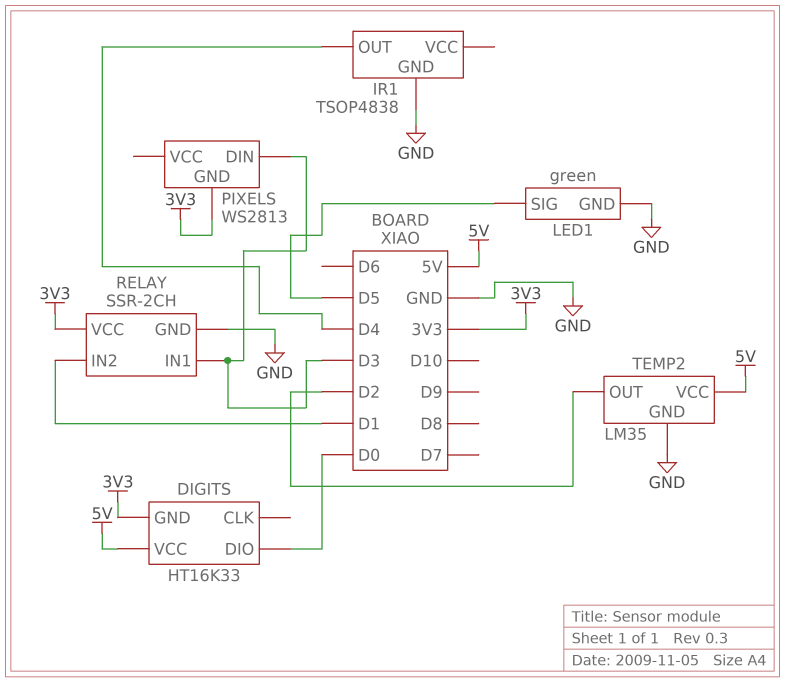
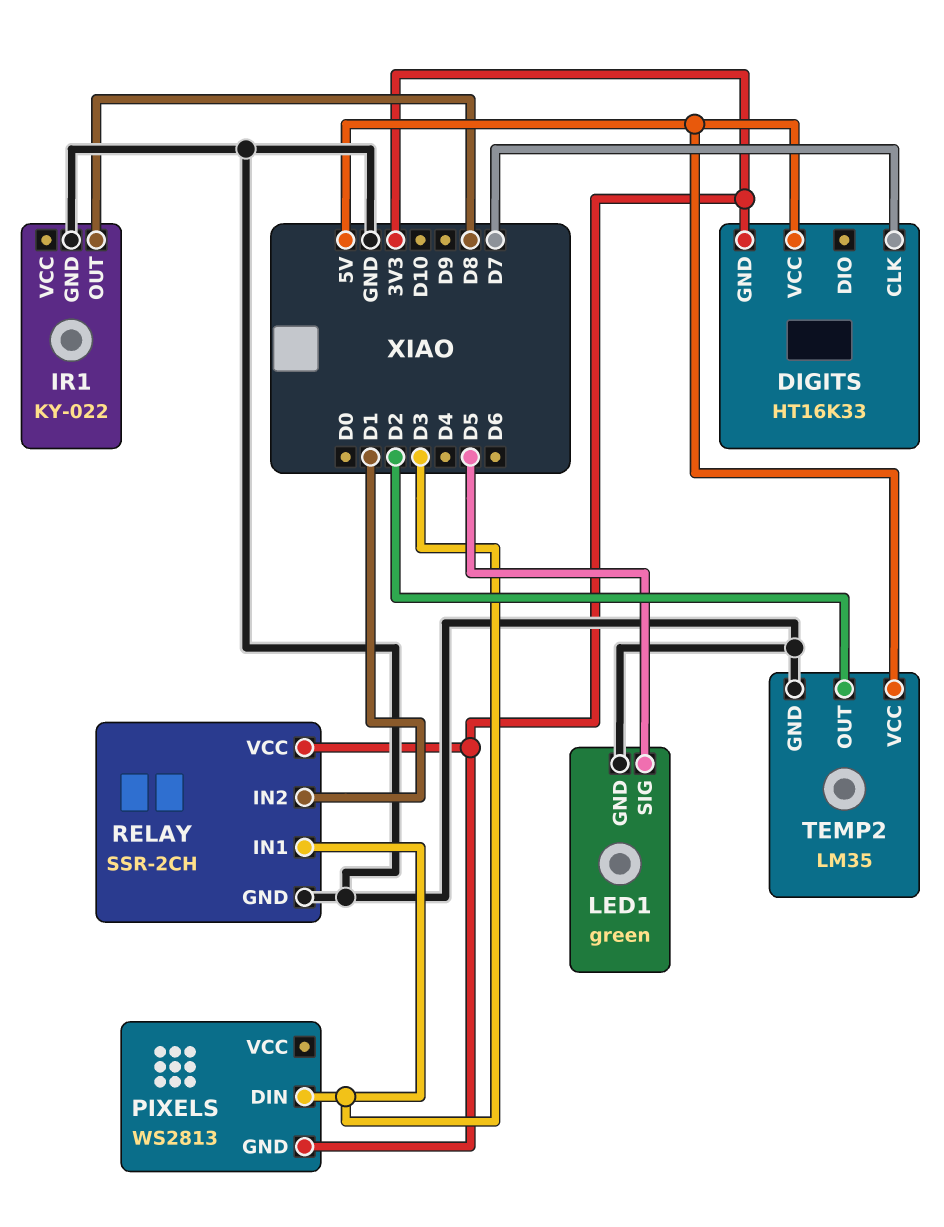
DIGITS pin CLK: none -> D7
DIGITS pin DIO: D0 -> none
IR1: TSOP4838 -> KY-022
IR1 pin OUT: D4 -> D8

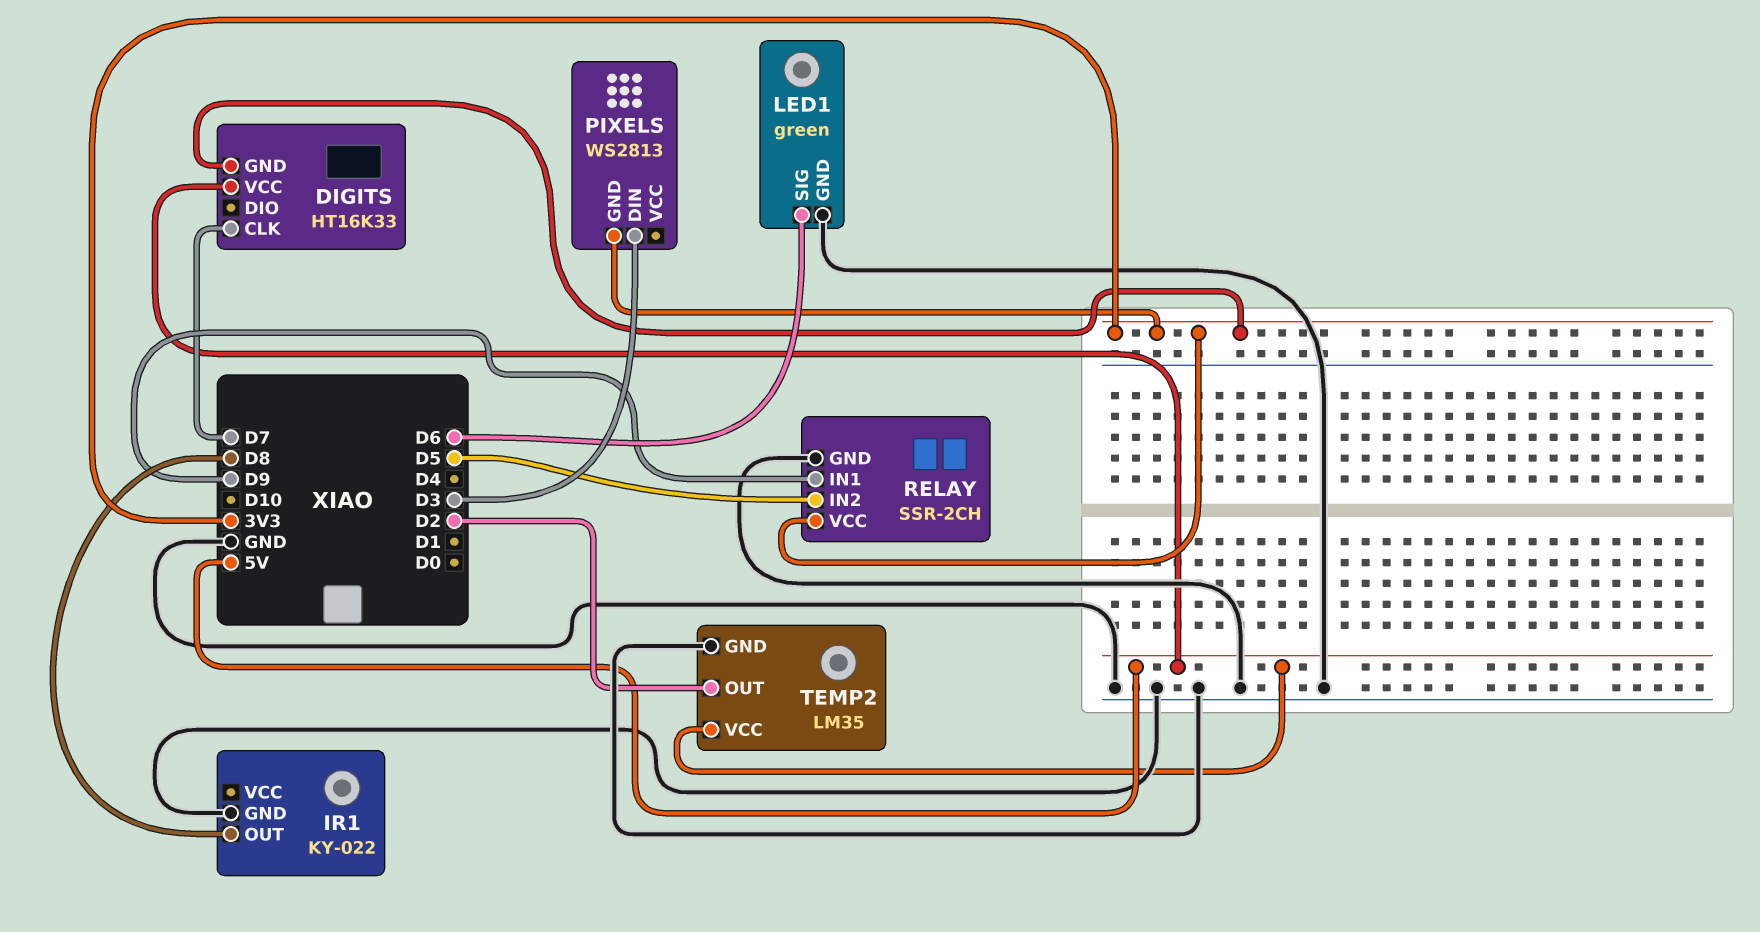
LED1 pin SIG: D5 -> D6
RELAY pin IN1: D3 -> D9
RELAY pin IN2: D1 -> D5

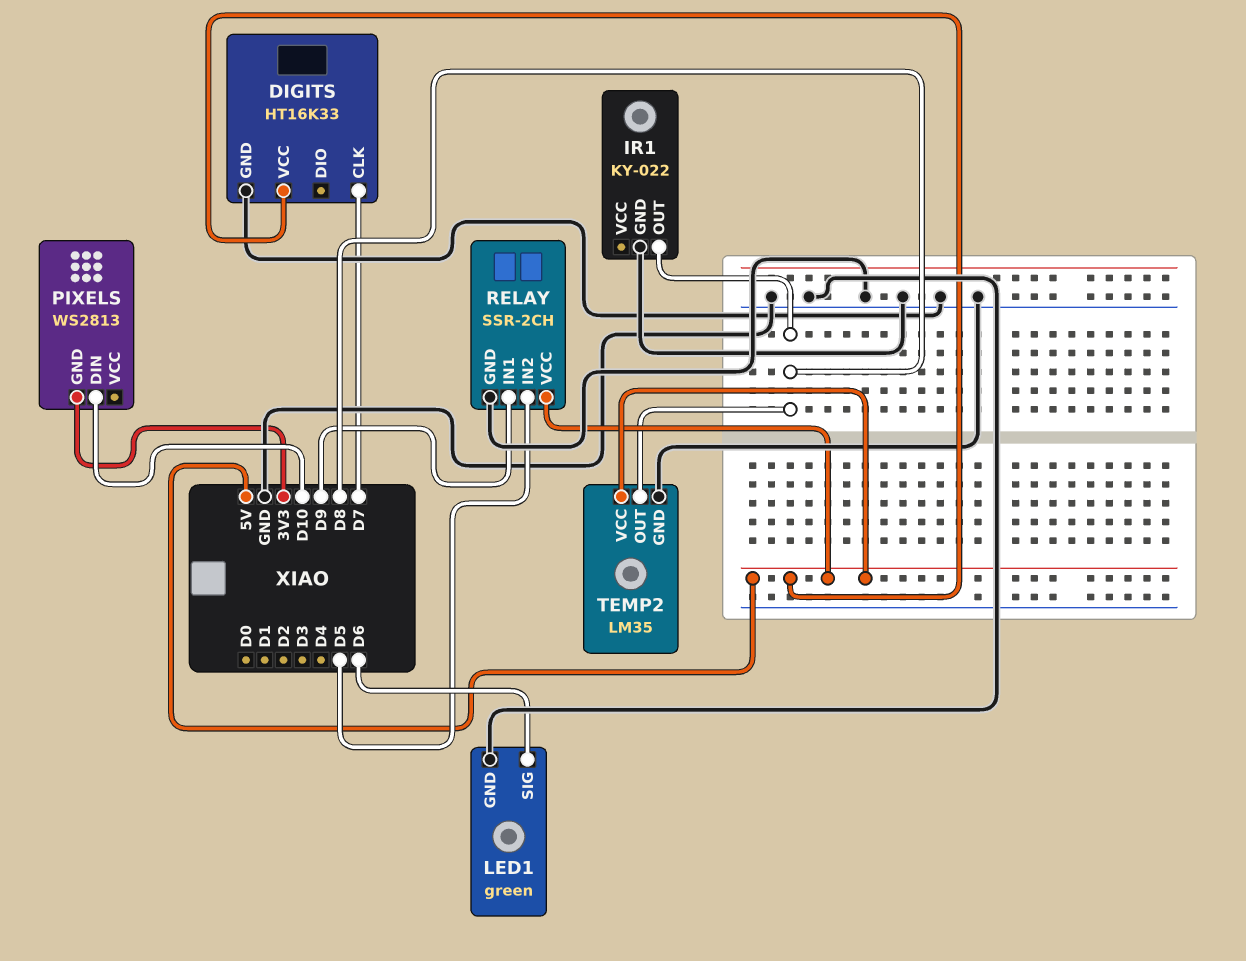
DIGITS pin GND: 3V3 -> GND
PIXELS pin DIN: D3 -> D10
RELAY pin VCC: 3V3 -> 5V
TEMP2 pin OUT: D2 -> D8

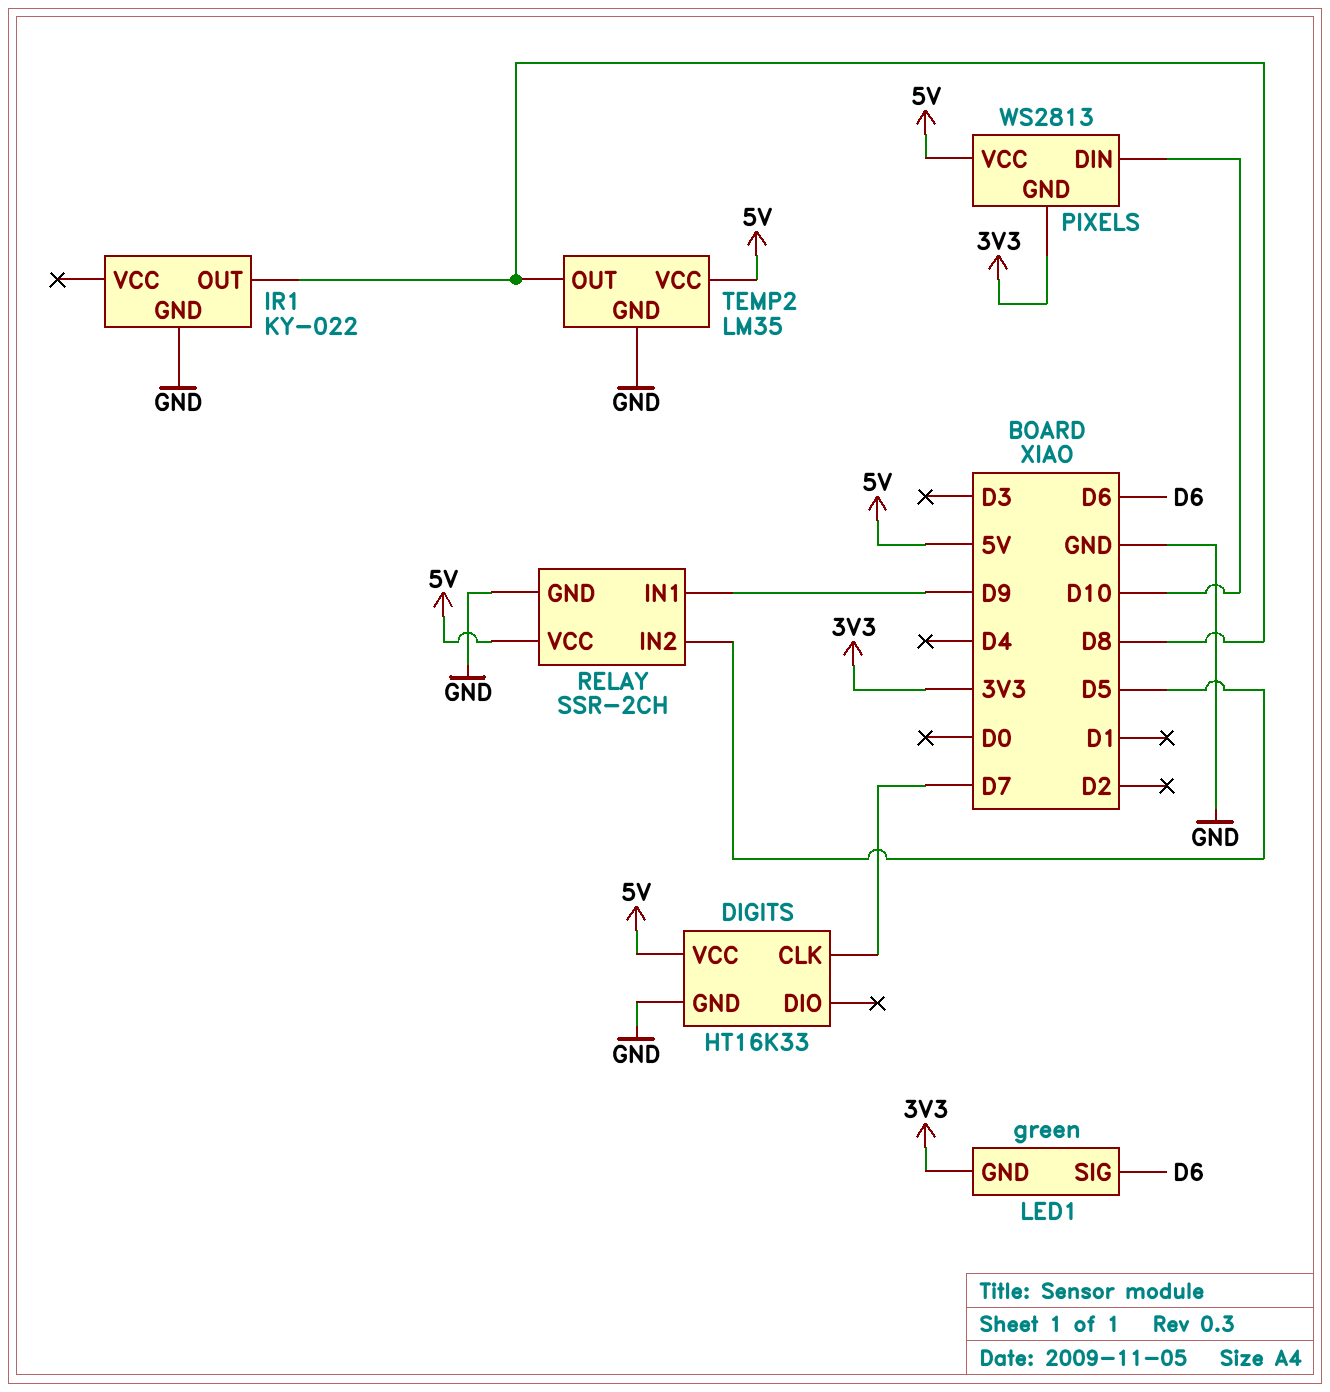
LED1 pin GND: GND -> 3V3
PIXELS pin VCC: none -> 5V

